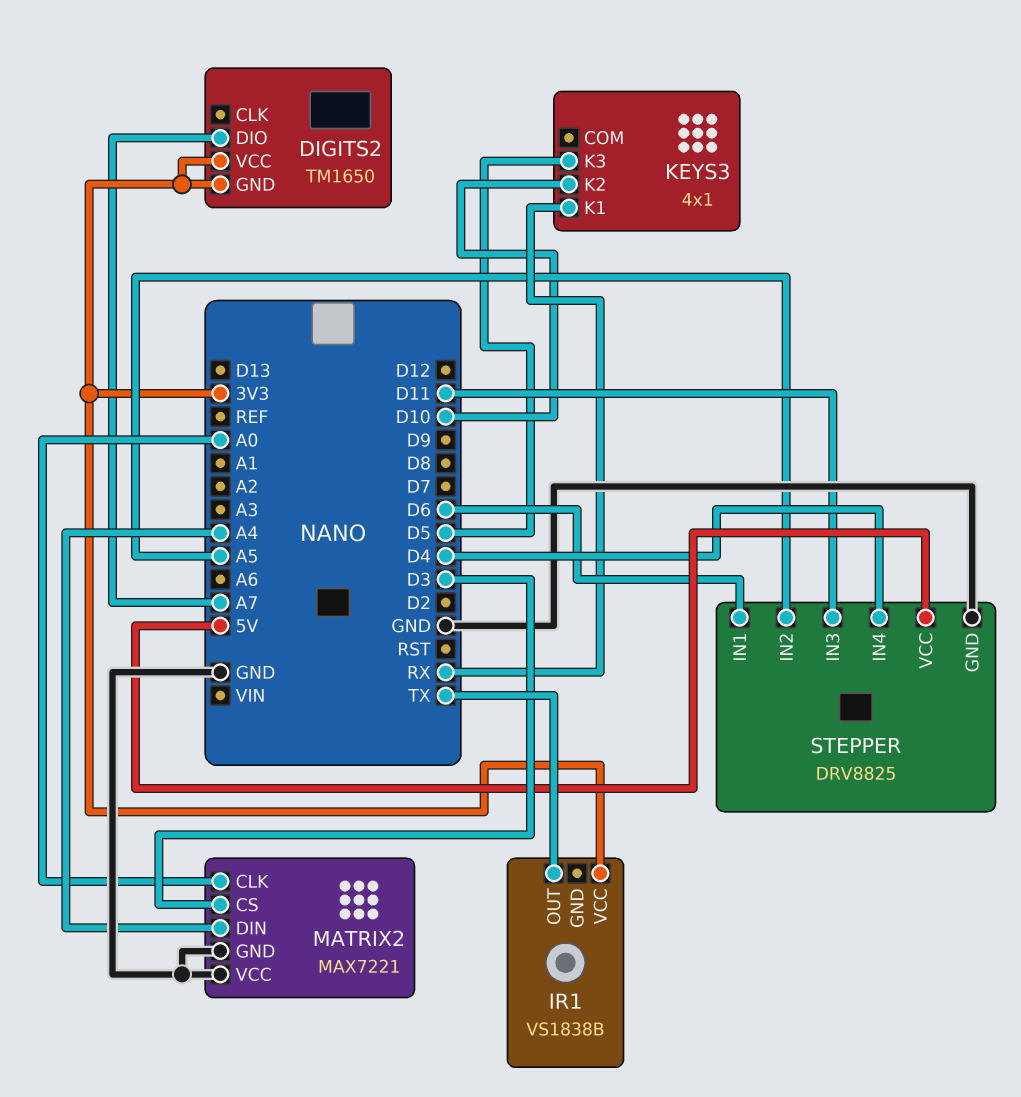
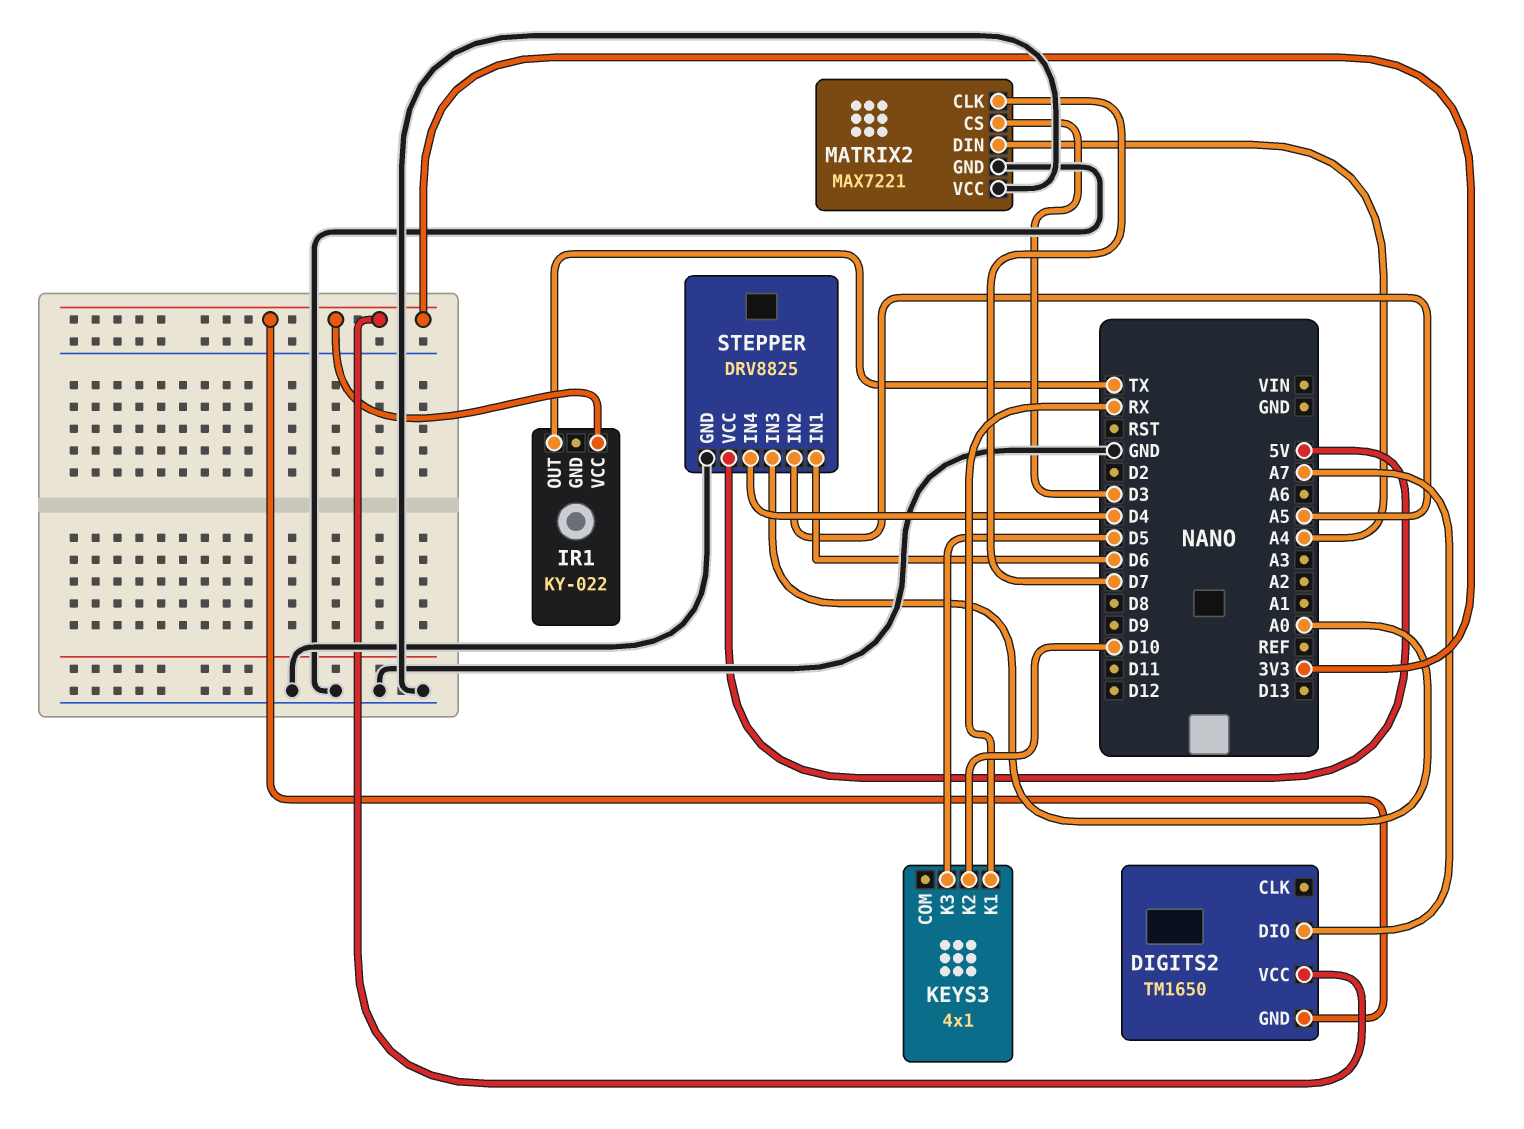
IR1: VS1838B -> KY-022
MATRIX2 pin CLK: A0 -> D7
STEPPER pin IN3: D11 -> A0

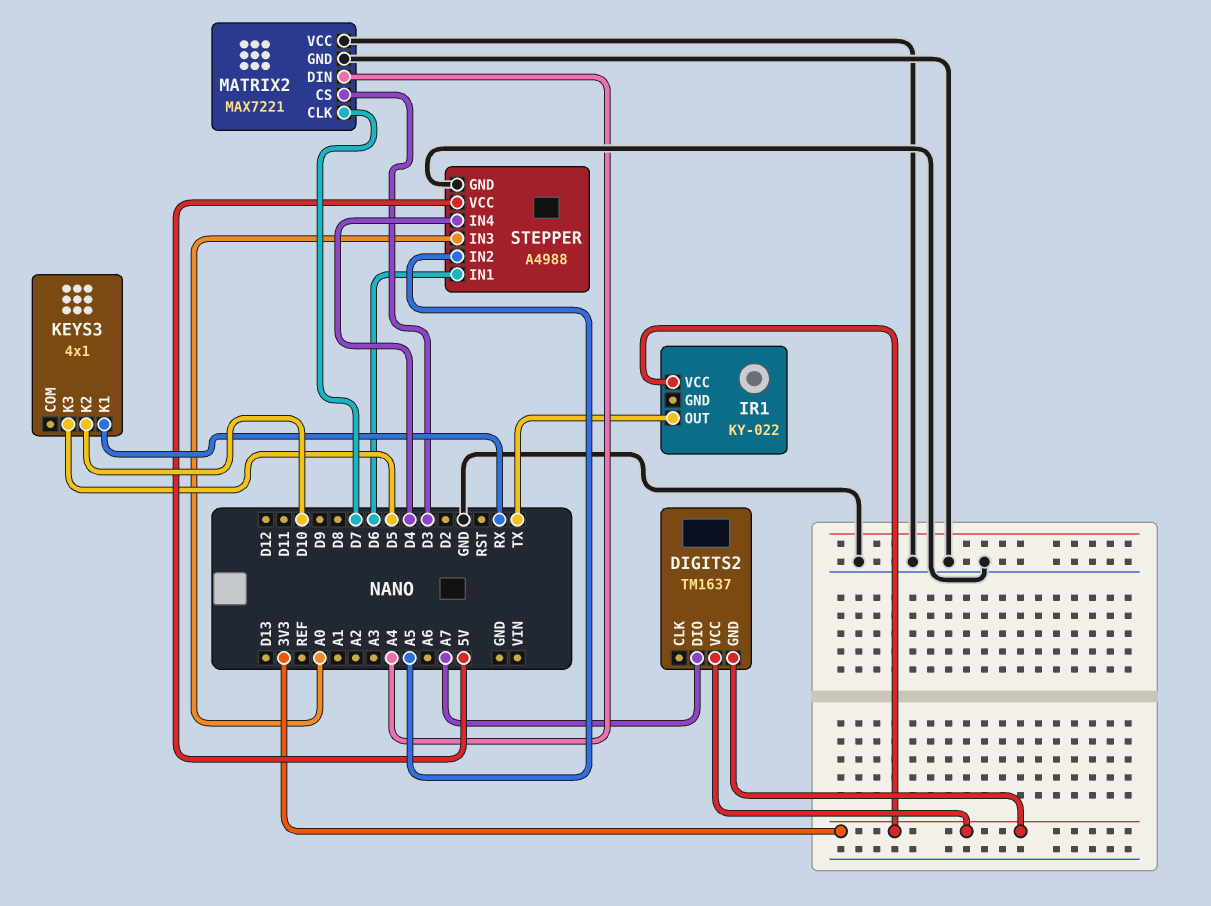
DIGITS2: TM1650 -> TM1637
STEPPER: DRV8825 -> A4988

